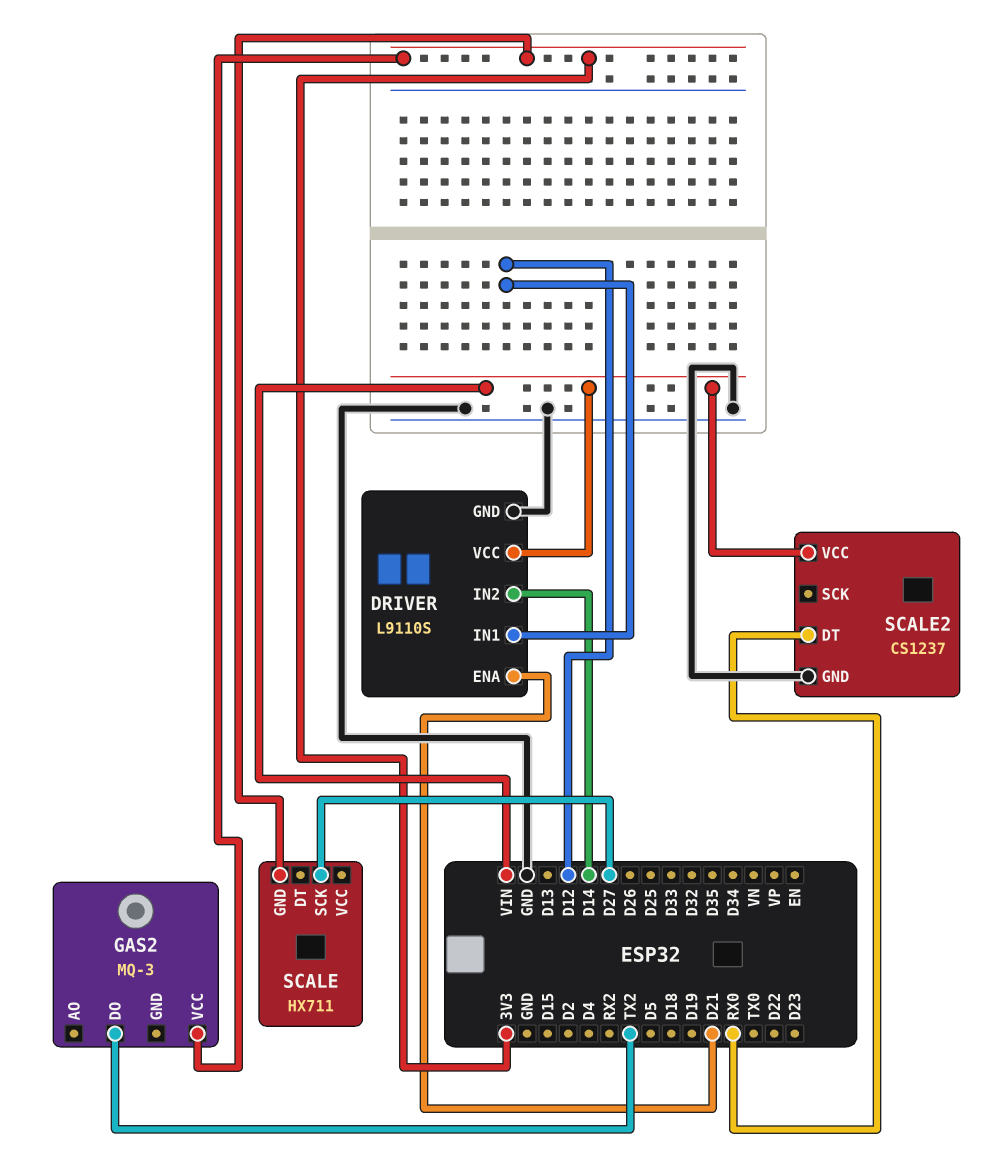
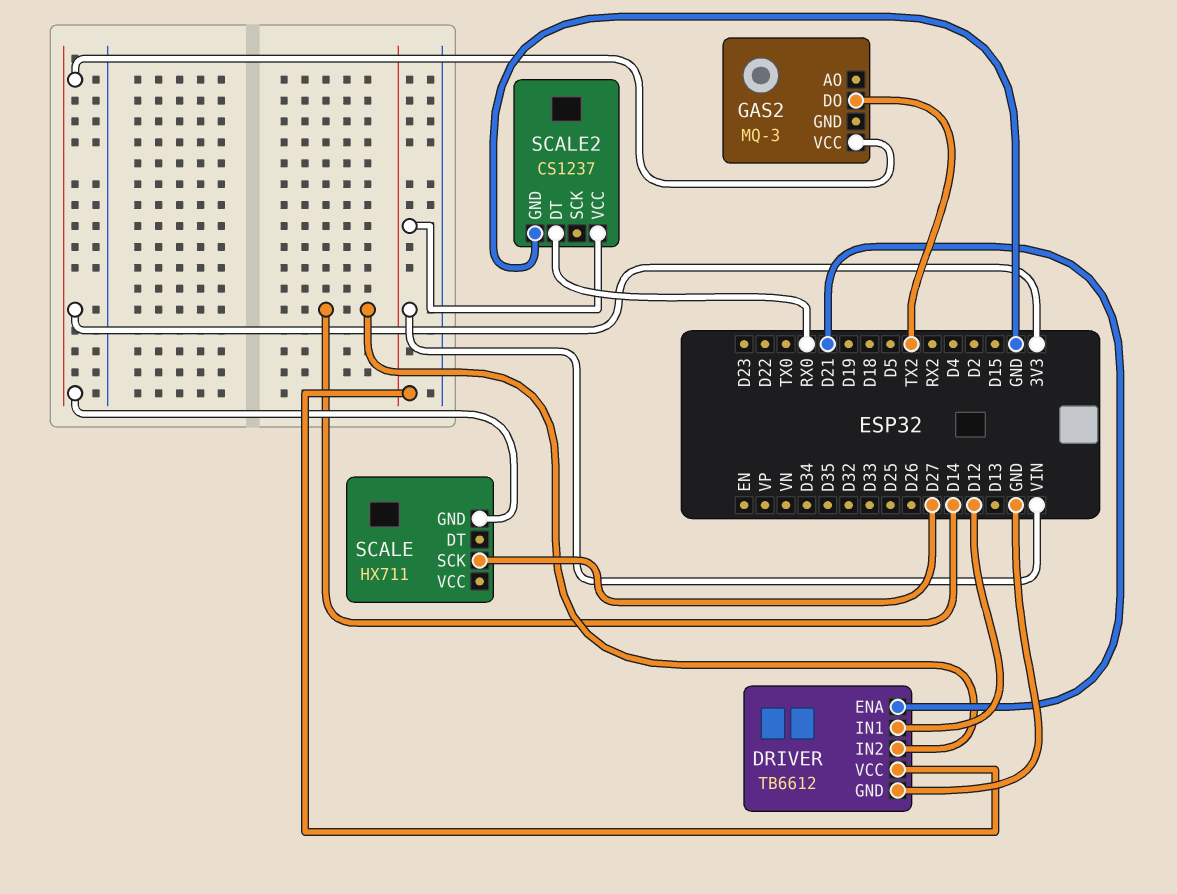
DRIVER: L9110S -> TB6612

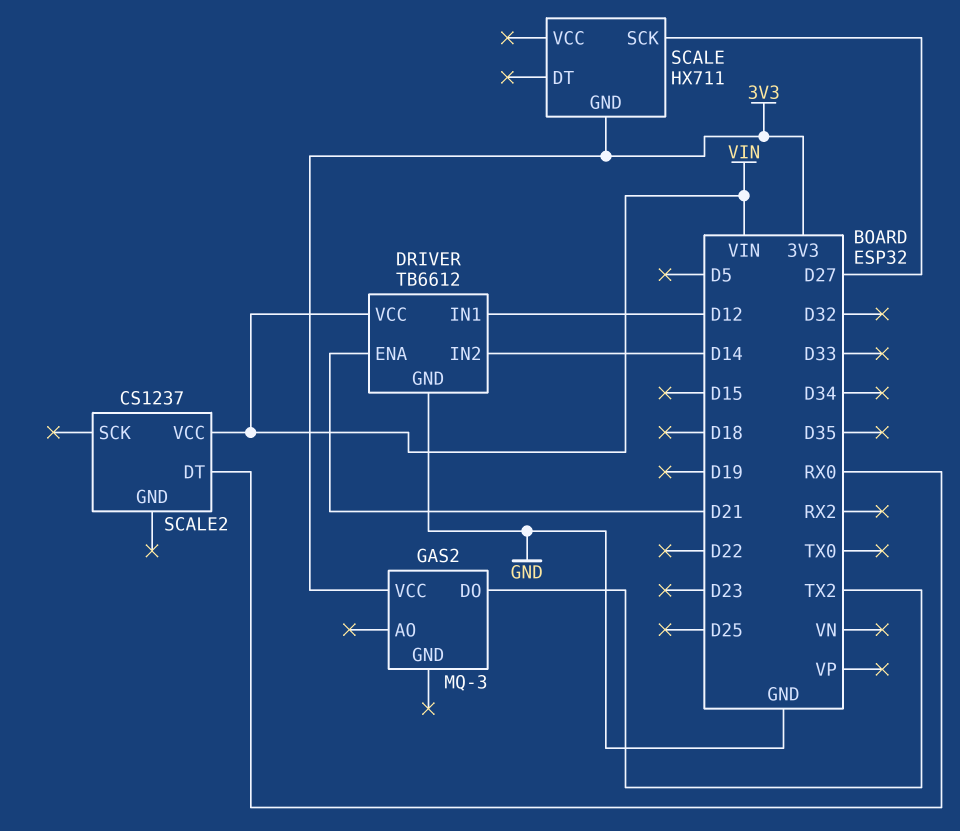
SCALE2 pin GND: GND -> none

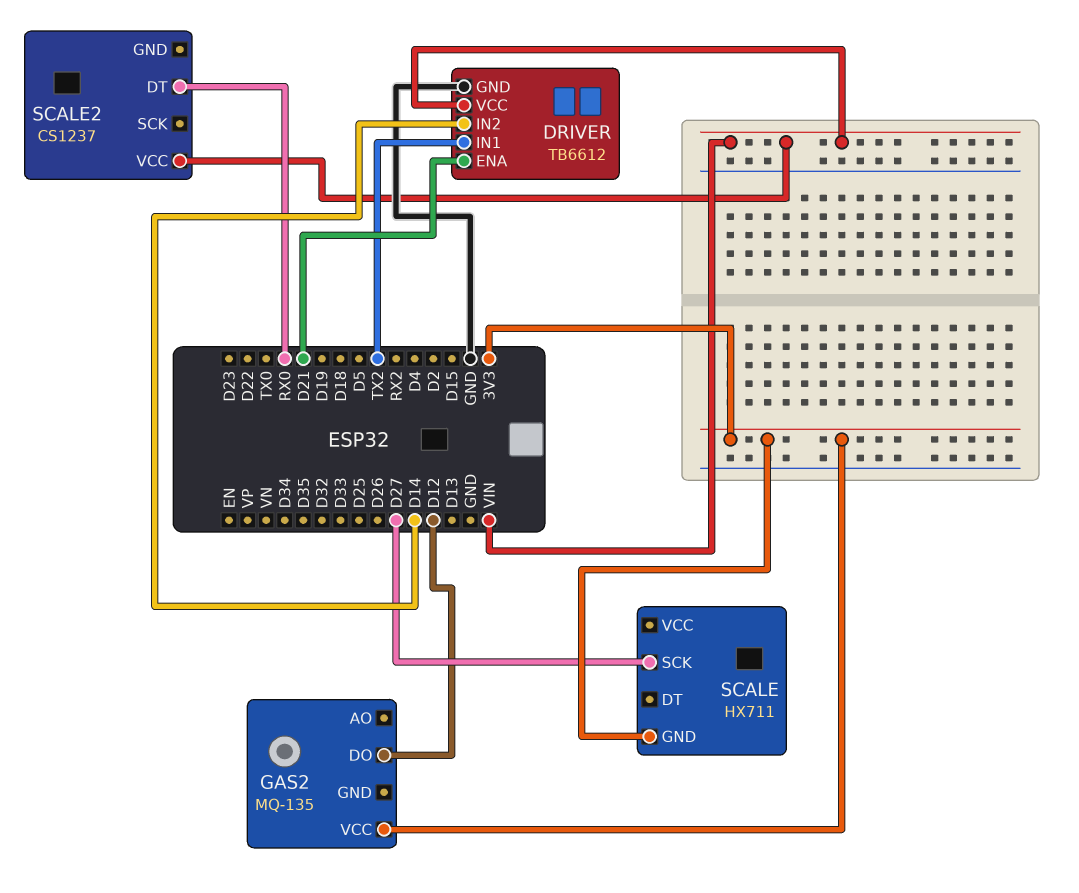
DRIVER pin IN1: D12 -> TX2
GAS2: MQ-3 -> MQ-135
GAS2 pin DO: TX2 -> D12

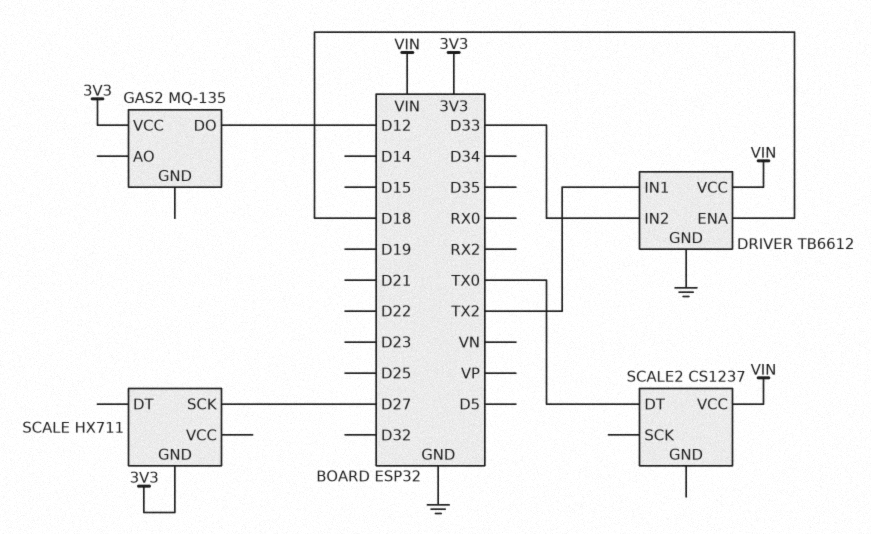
DRIVER pin ENA: D21 -> D18
DRIVER pin IN2: D14 -> D33
SCALE2 pin DT: RX0 -> TX0

